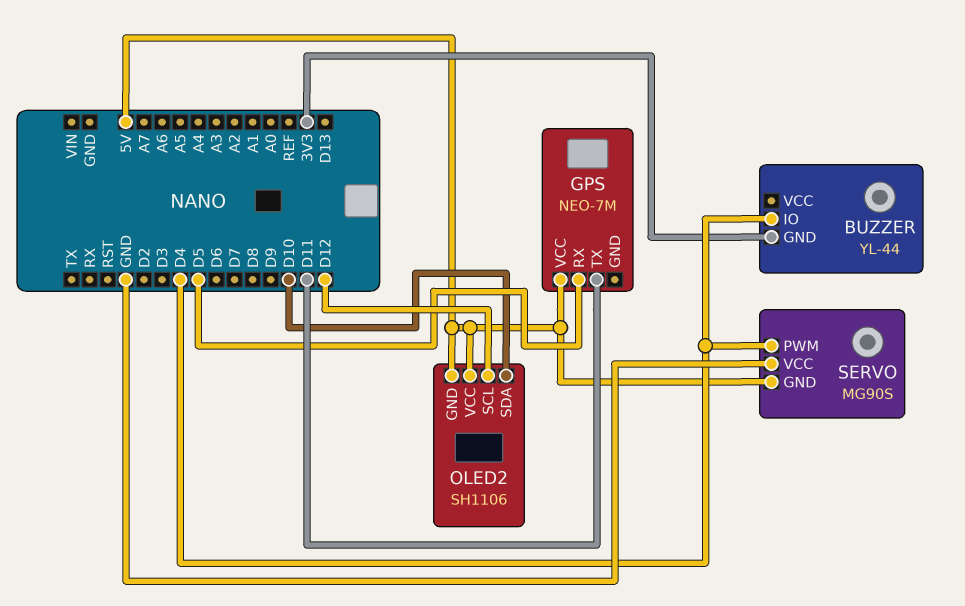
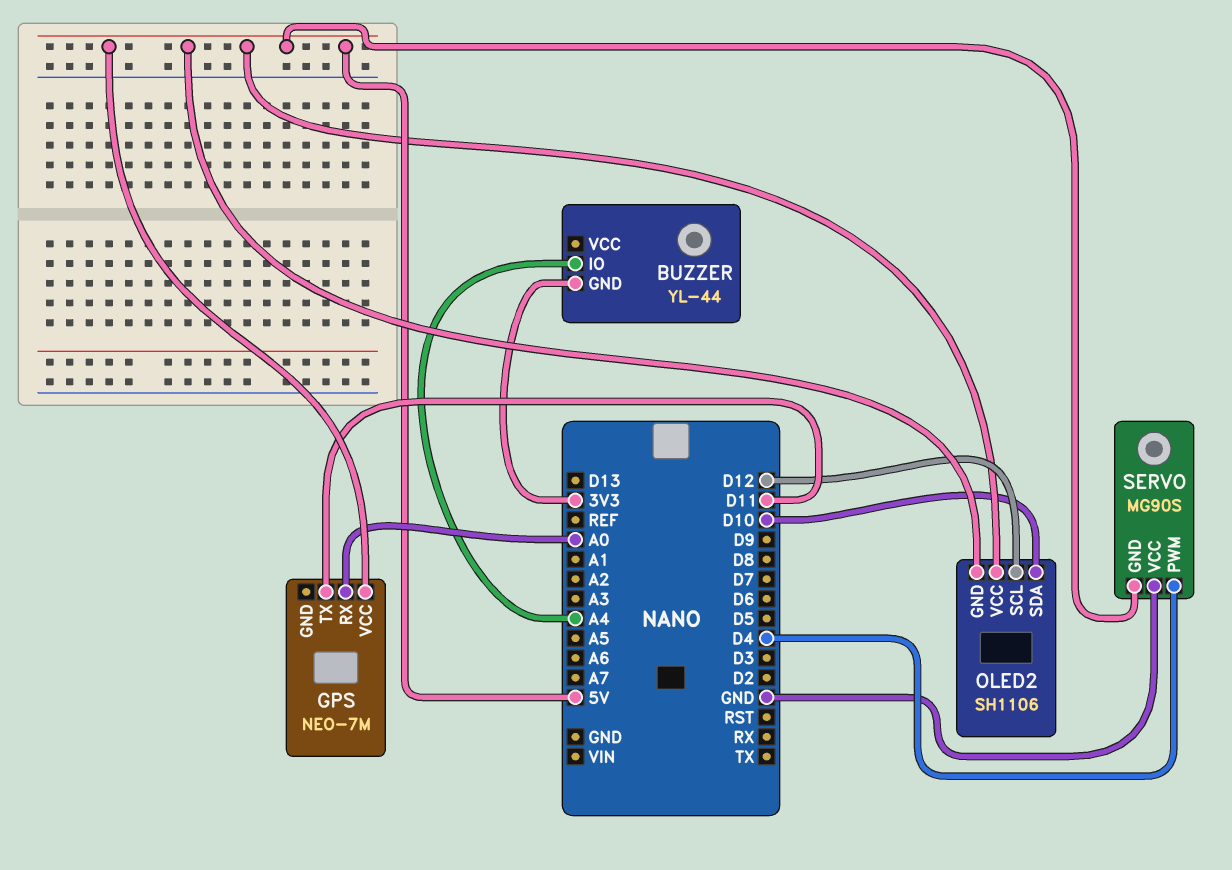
BUZZER pin IO: D4 -> A4
GPS pin RX: D5 -> A0

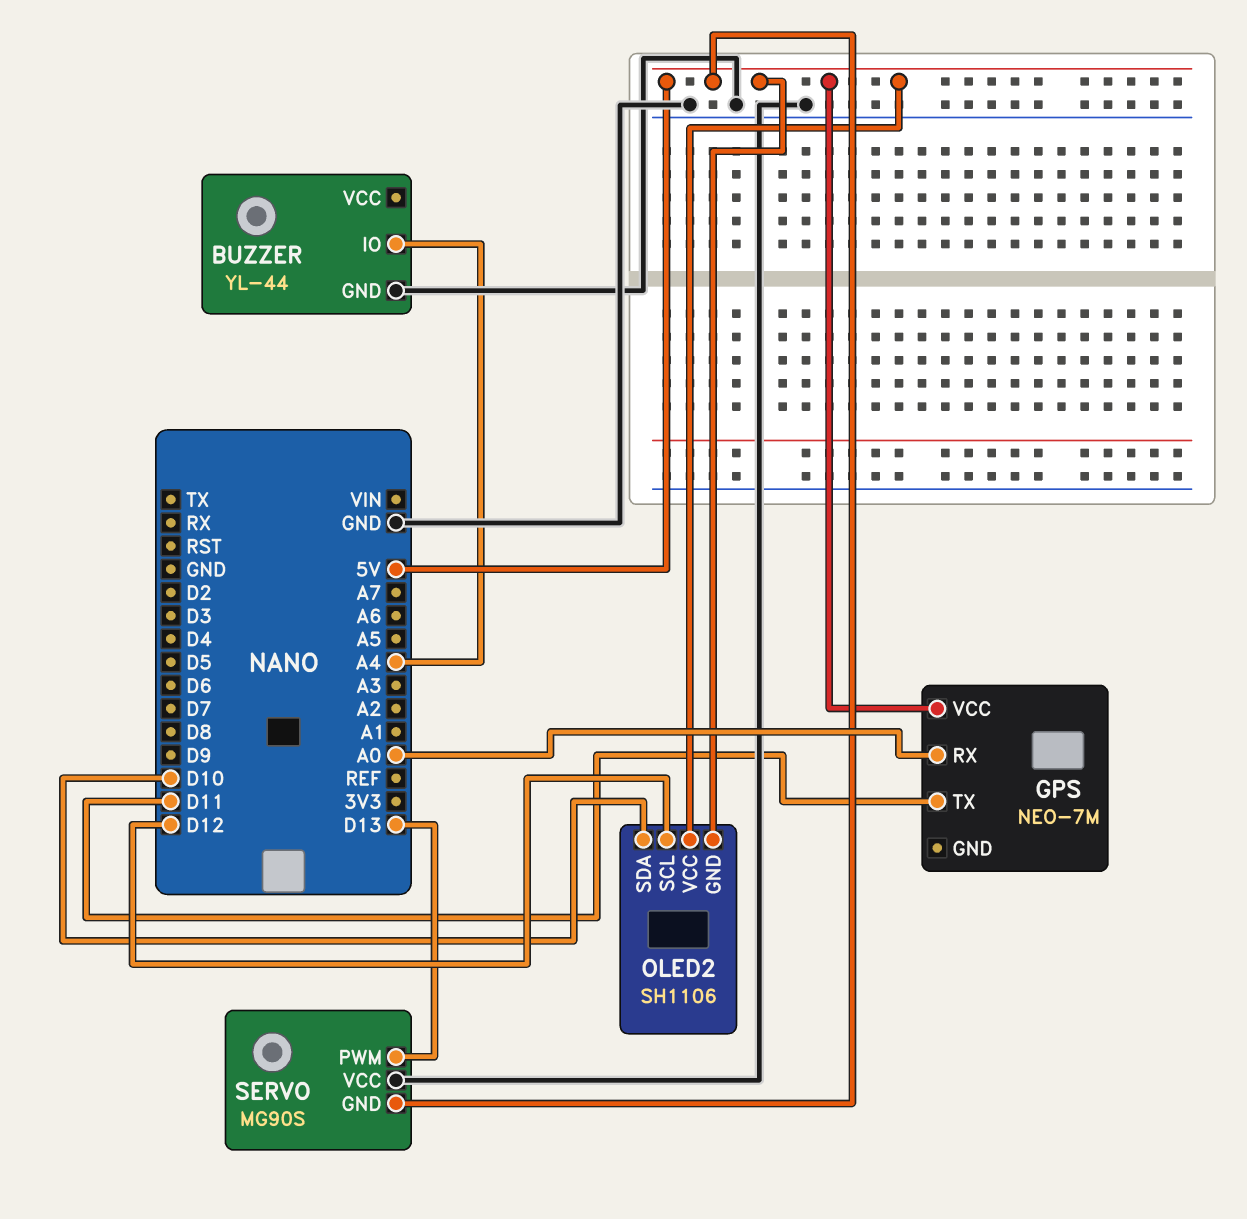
BUZZER pin GND: 3V3 -> GND
SERVO pin PWM: D4 -> D13

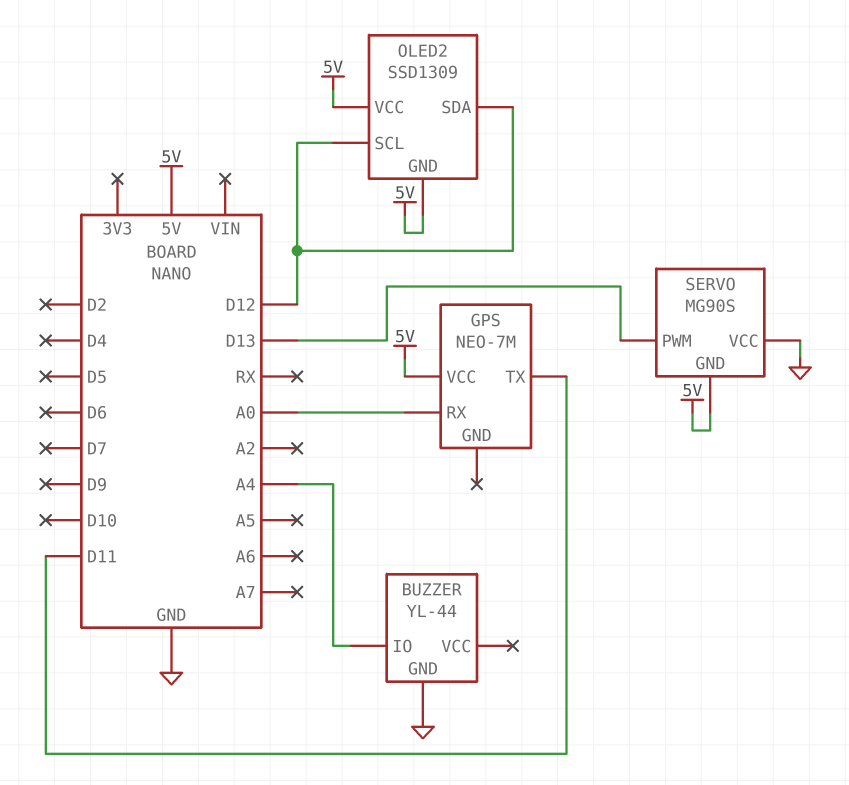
OLED2: SH1106 -> SSD1309
OLED2 pin SDA: D10 -> D12

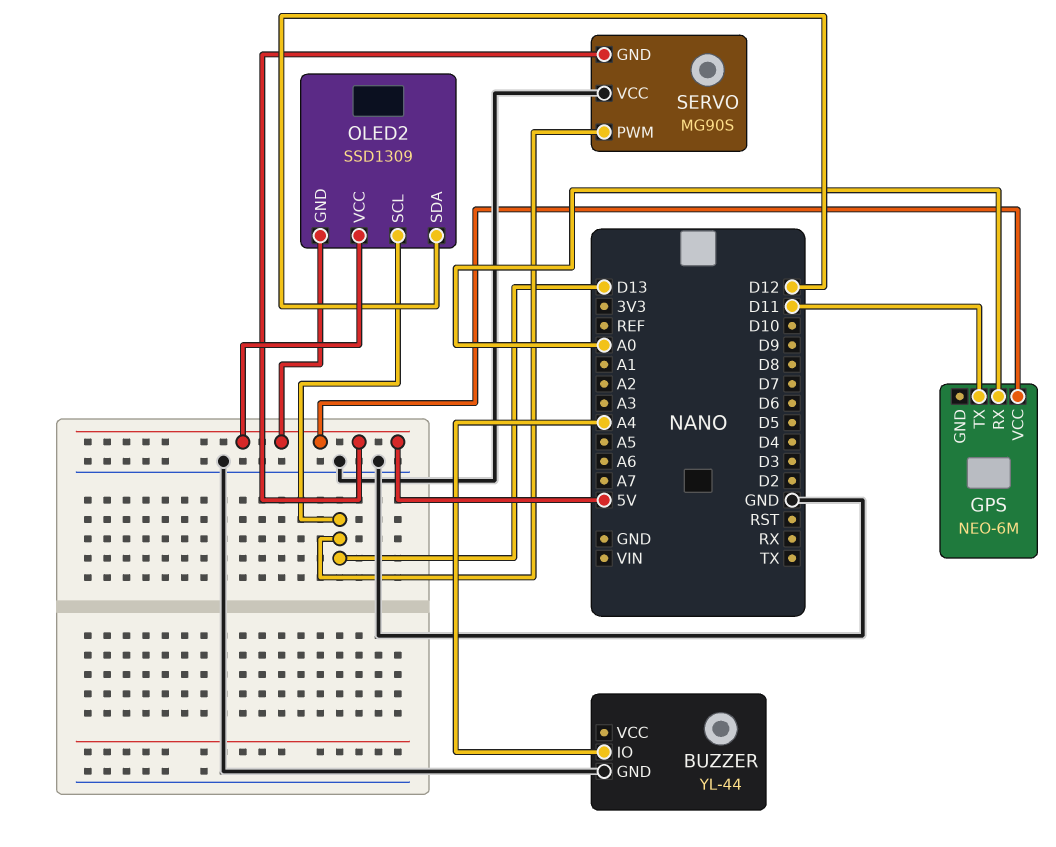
GPS: NEO-7M -> NEO-6M
OLED2 pin SCL: D12 -> D13

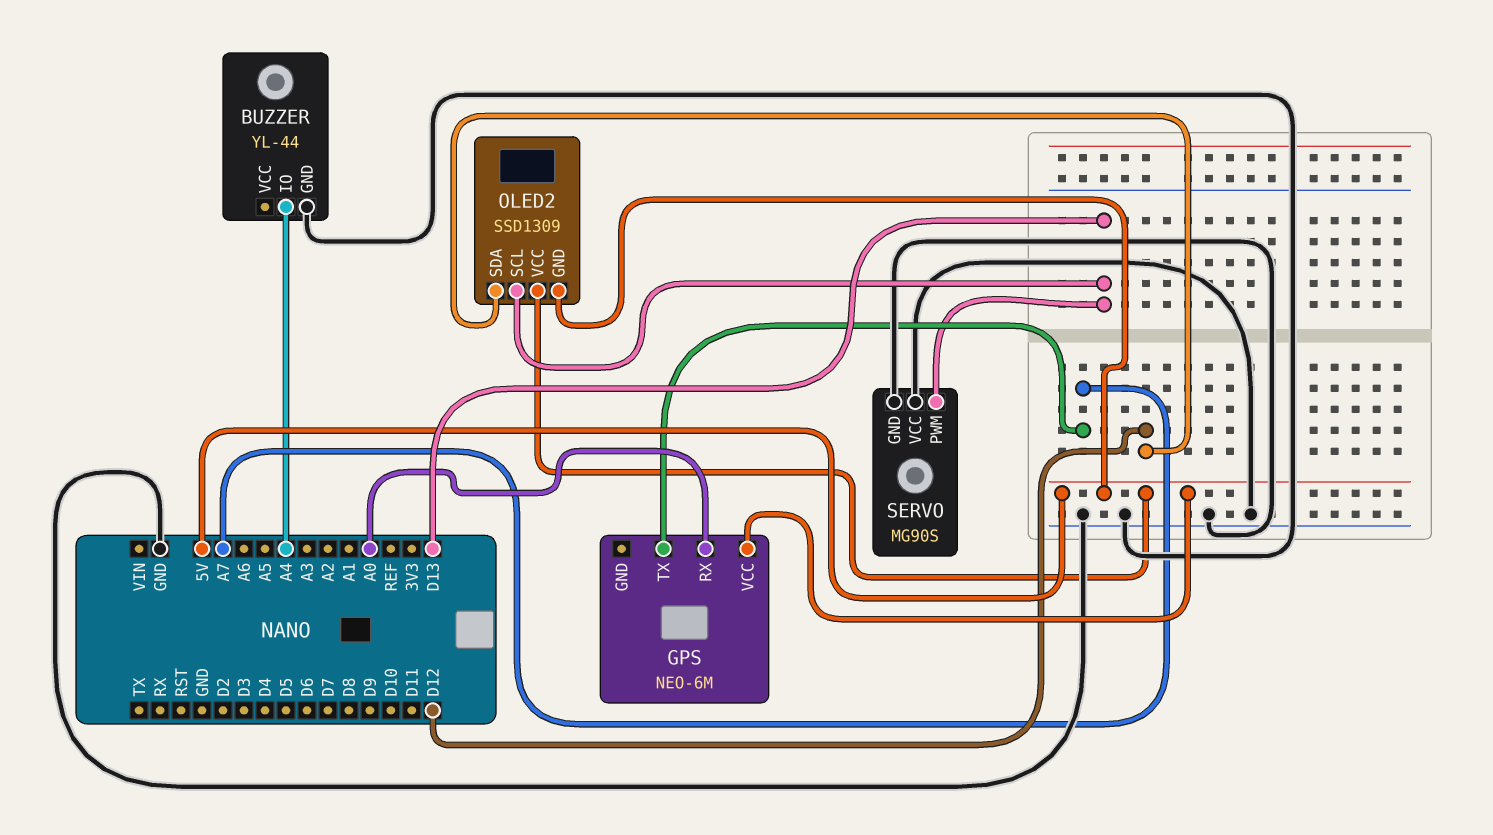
GPS pin TX: D11 -> A7
SERVO pin GND: 5V -> GND

